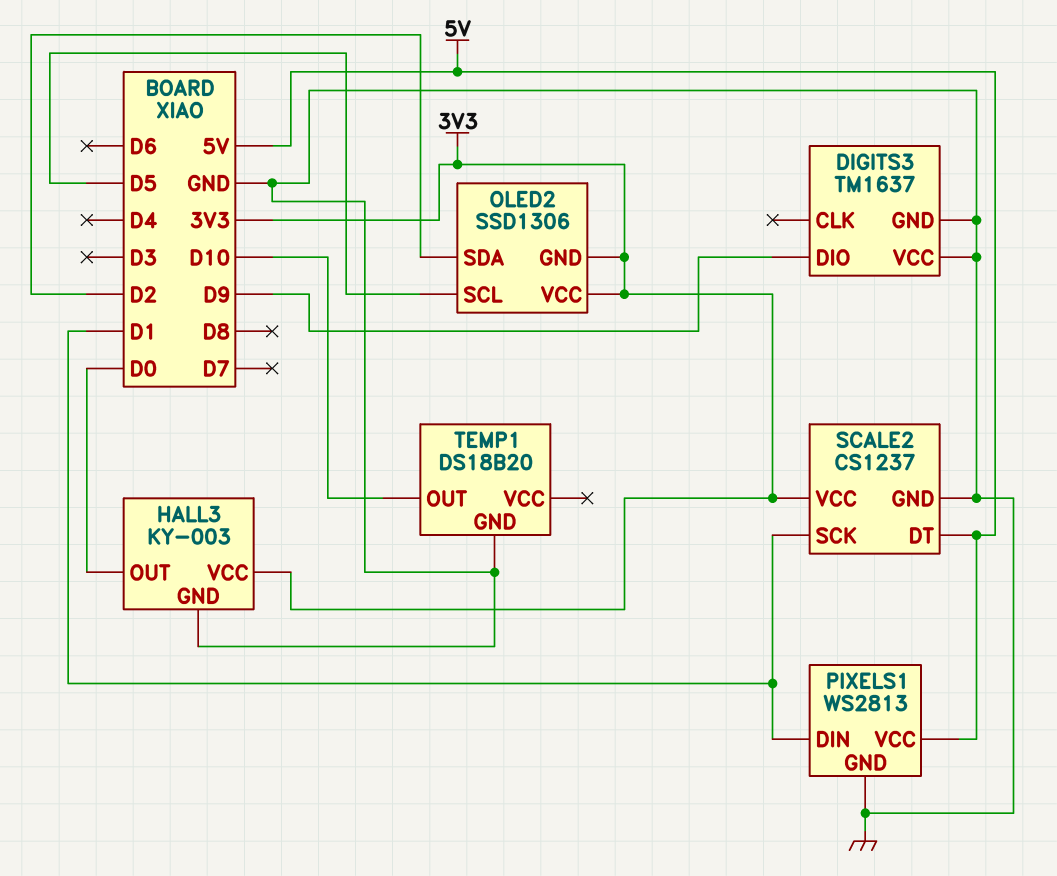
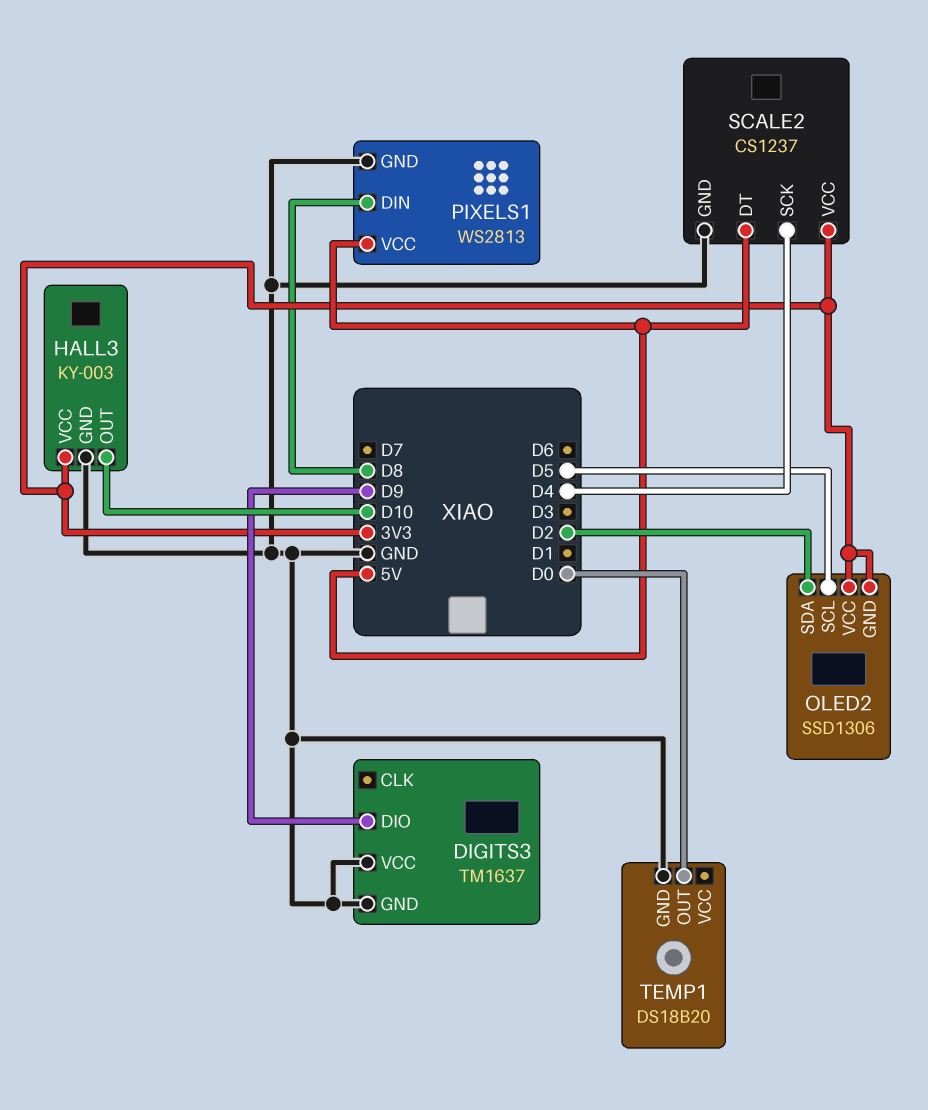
HALL3 pin OUT: D0 -> D10
PIXELS1 pin DIN: D1 -> D8
SCALE2 pin SCK: D1 -> D4
TEMP1 pin OUT: D10 -> D0

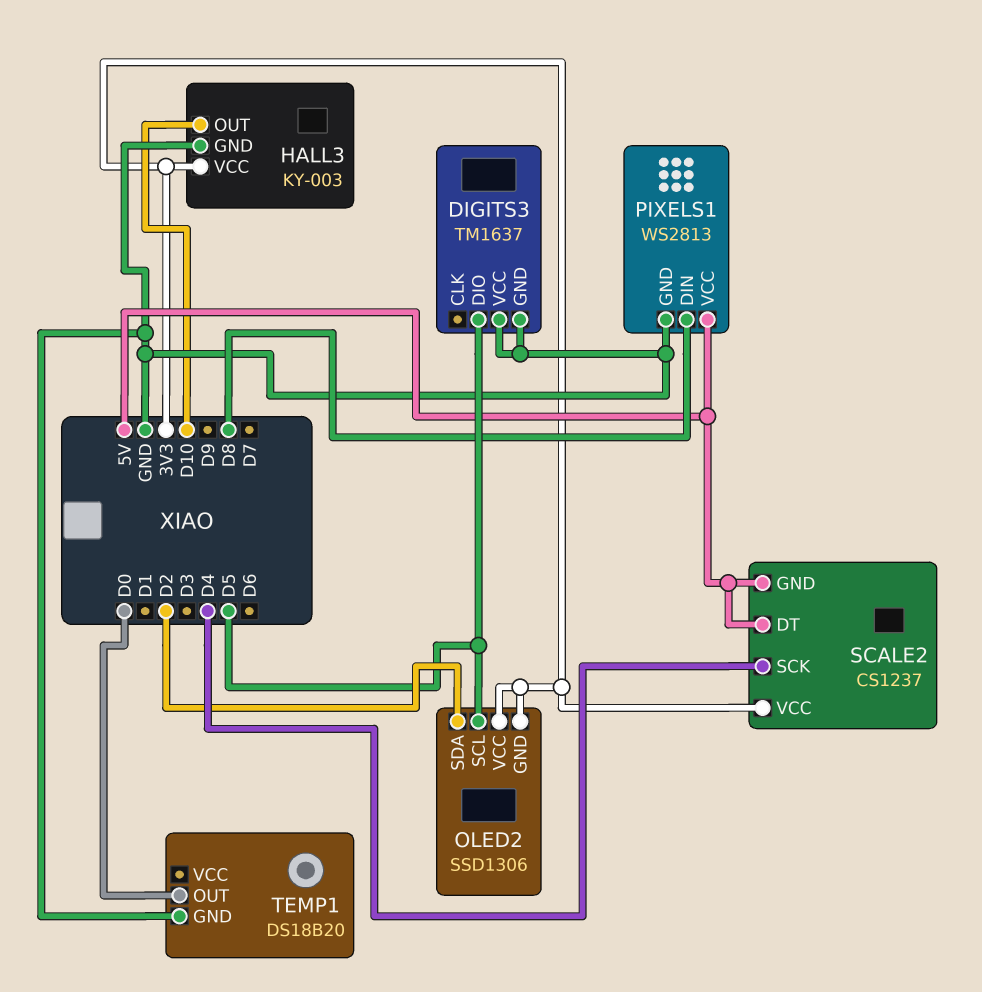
DIGITS3 pin DIO: D9 -> D5
SCALE2 pin GND: GND -> 5V

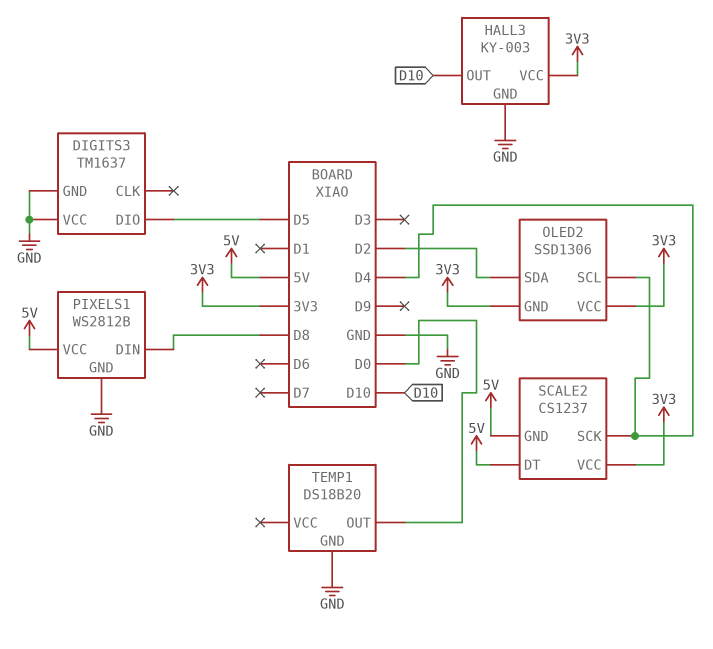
OLED2 pin SCL: D5 -> D4
PIXELS1: WS2813 -> WS2812B

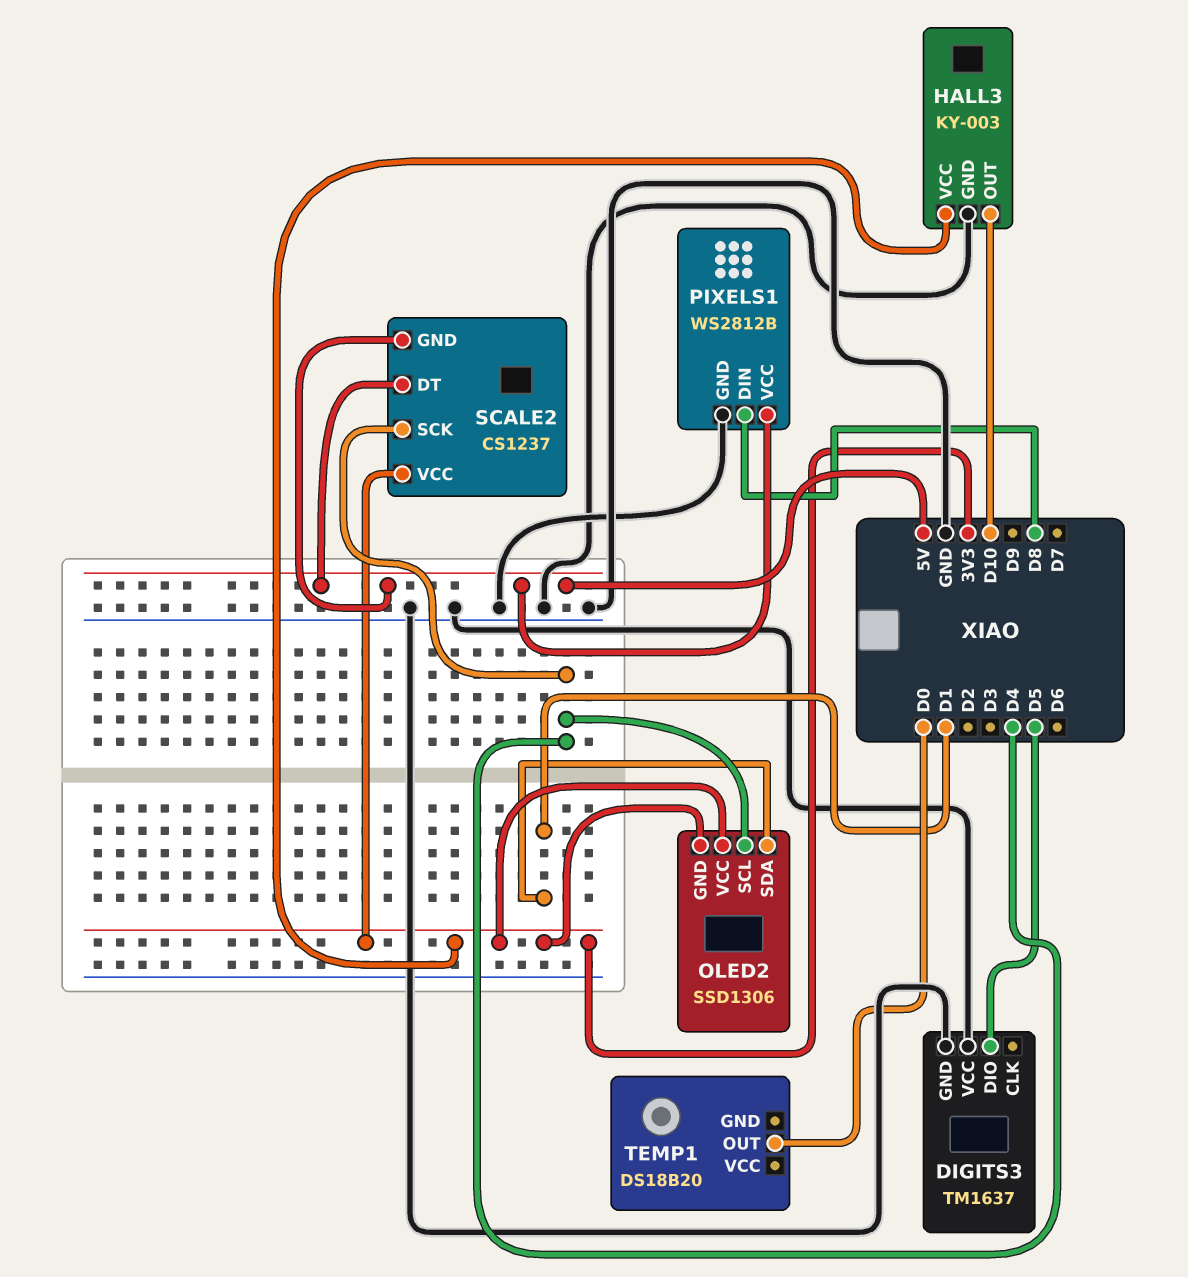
OLED2 pin SDA: D2 -> D1
TEMP1 pin GND: GND -> none

